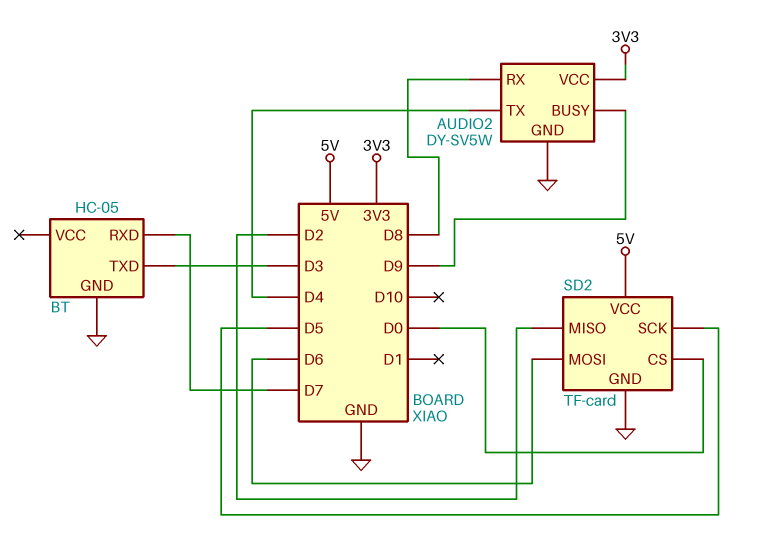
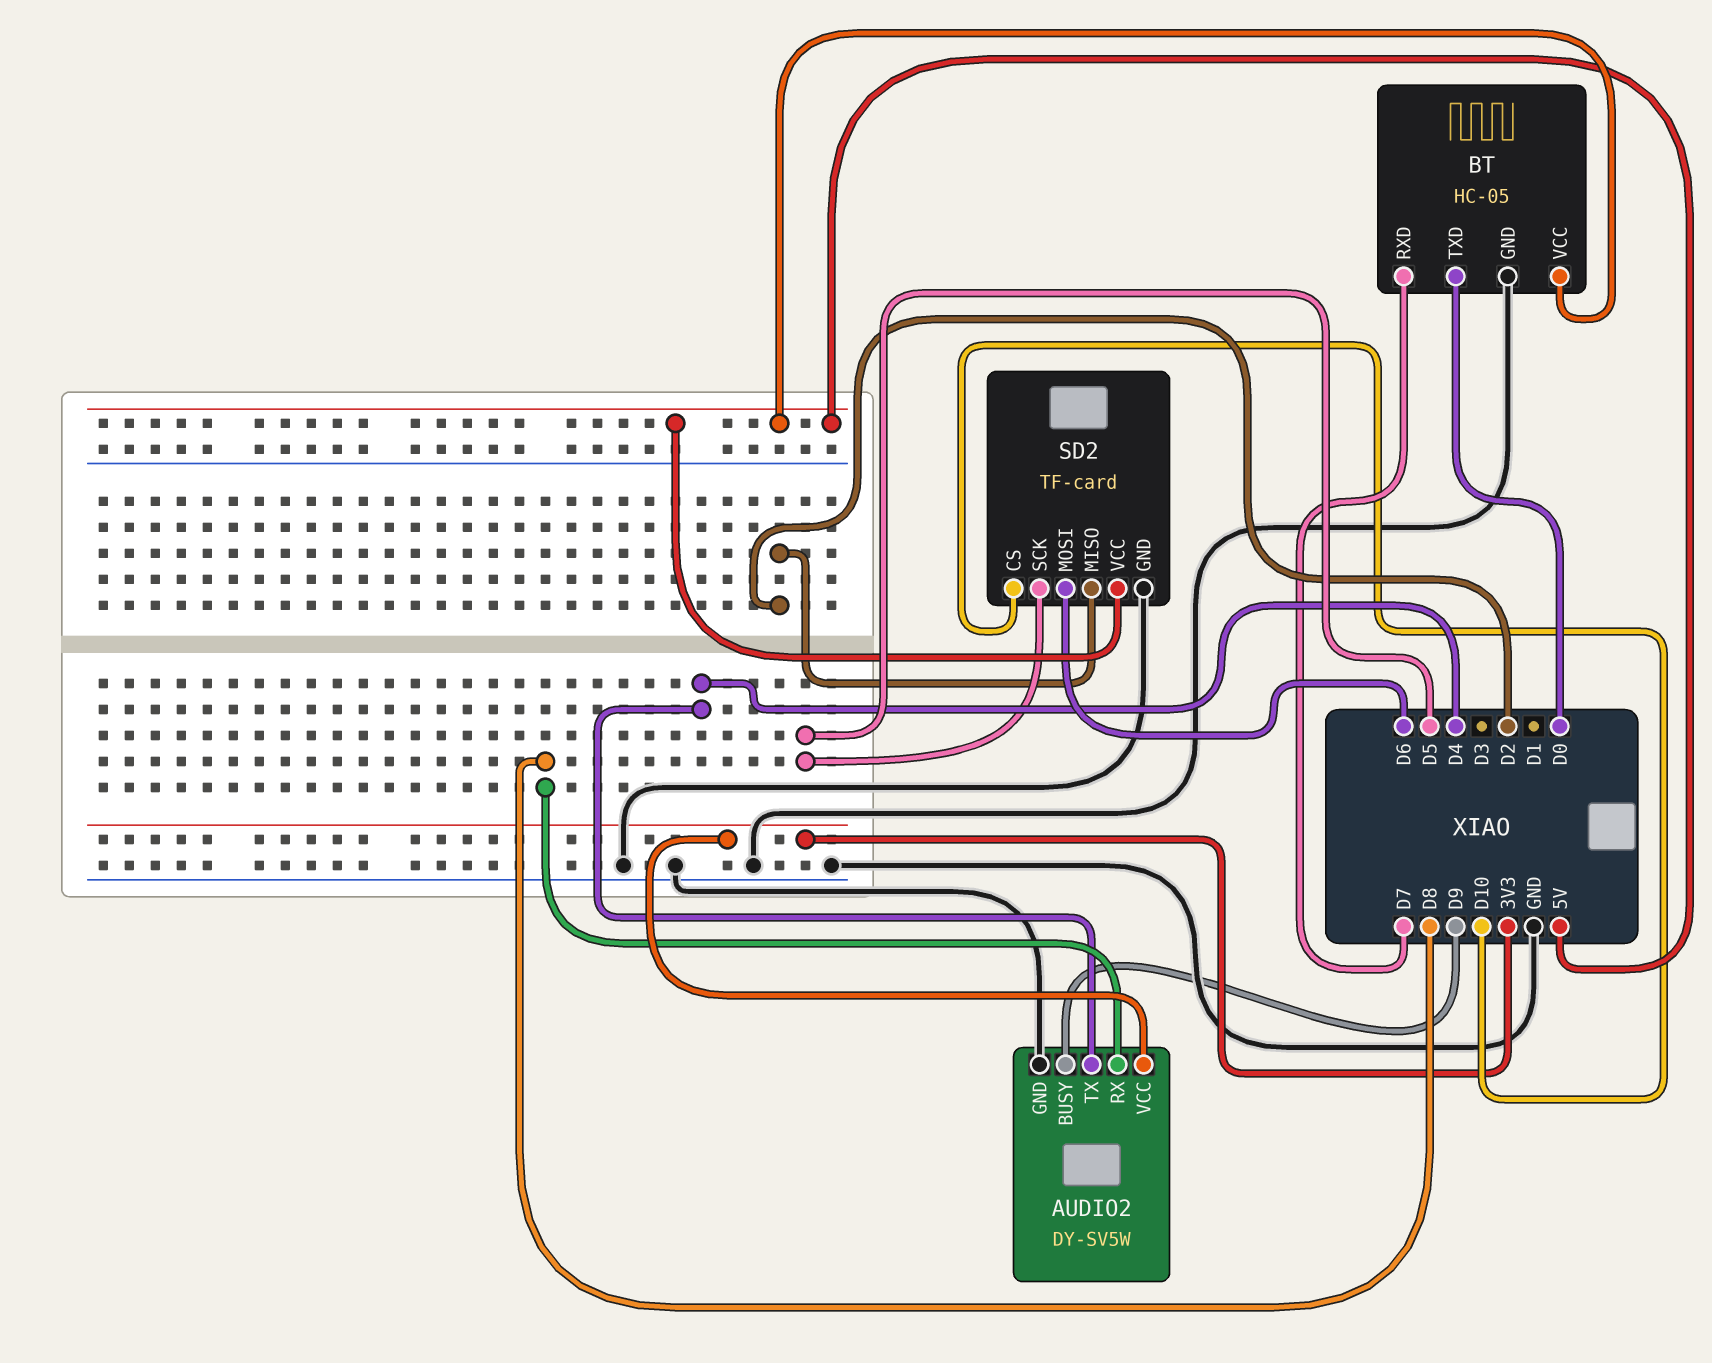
BT pin TXD: D3 -> D0
BT pin VCC: none -> 5V
SD2 pin CS: D0 -> D10

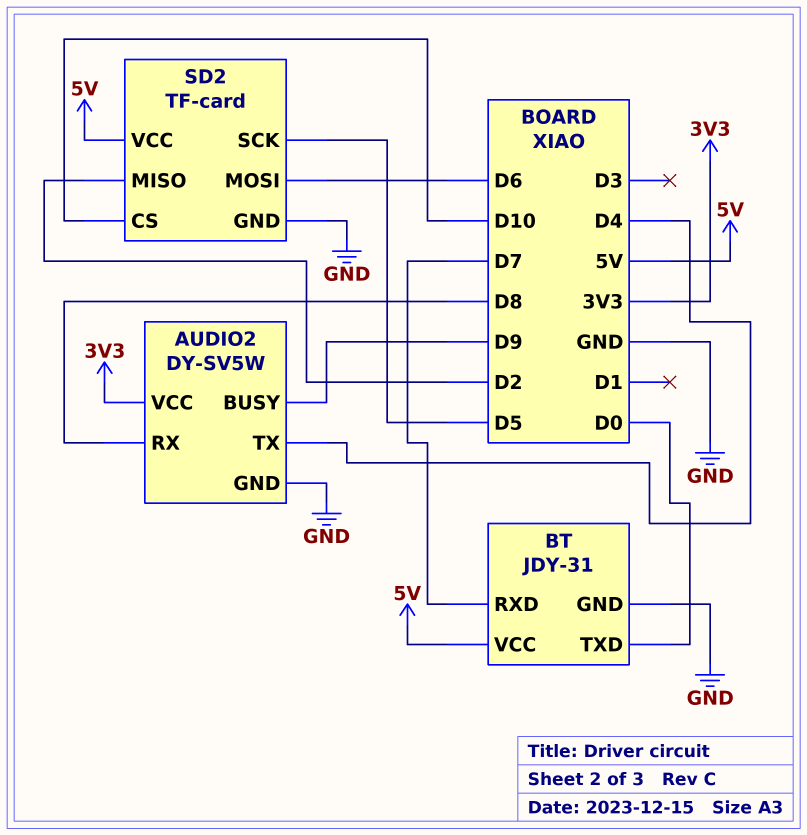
BT: HC-05 -> JDY-31

